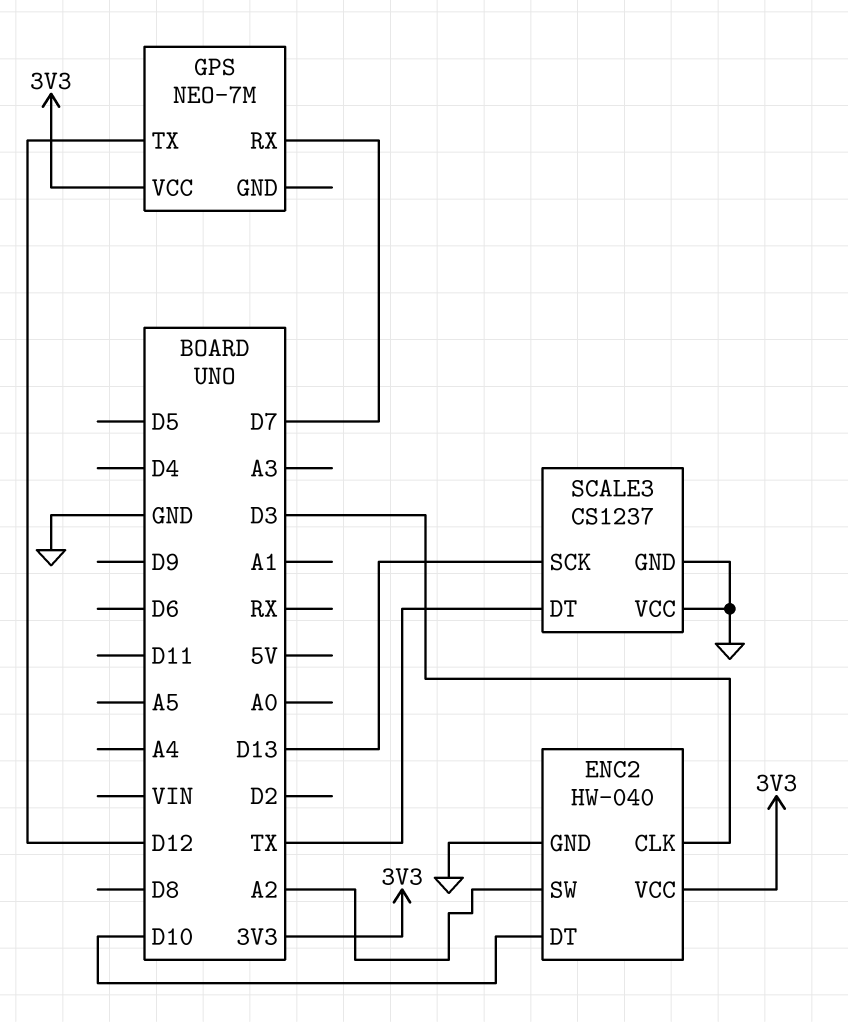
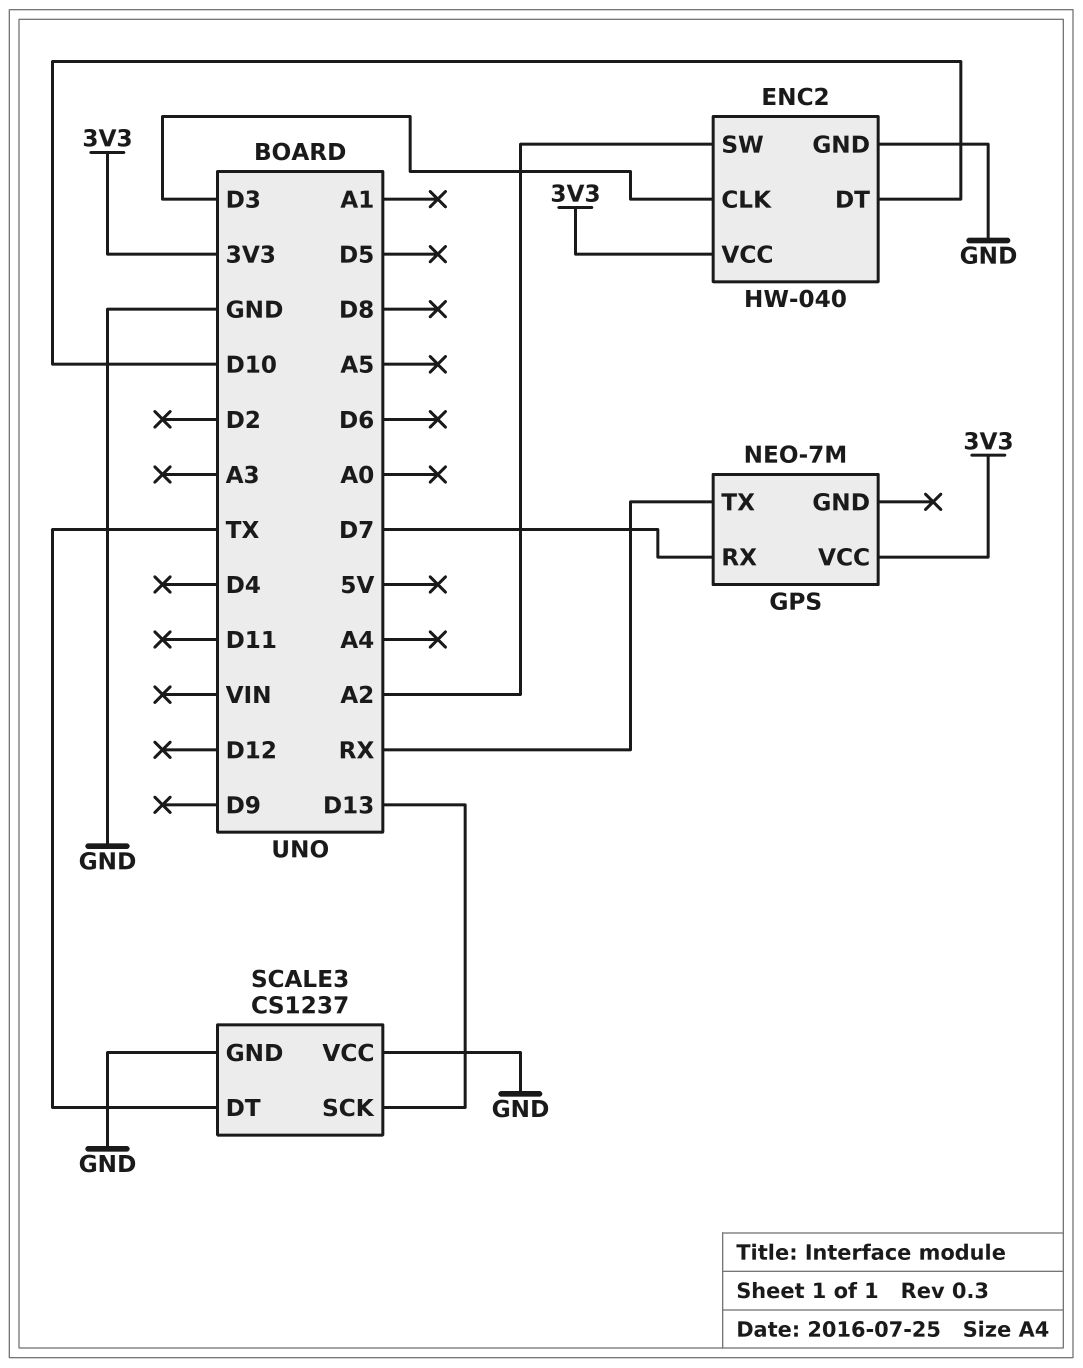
GPS pin TX: D12 -> RX

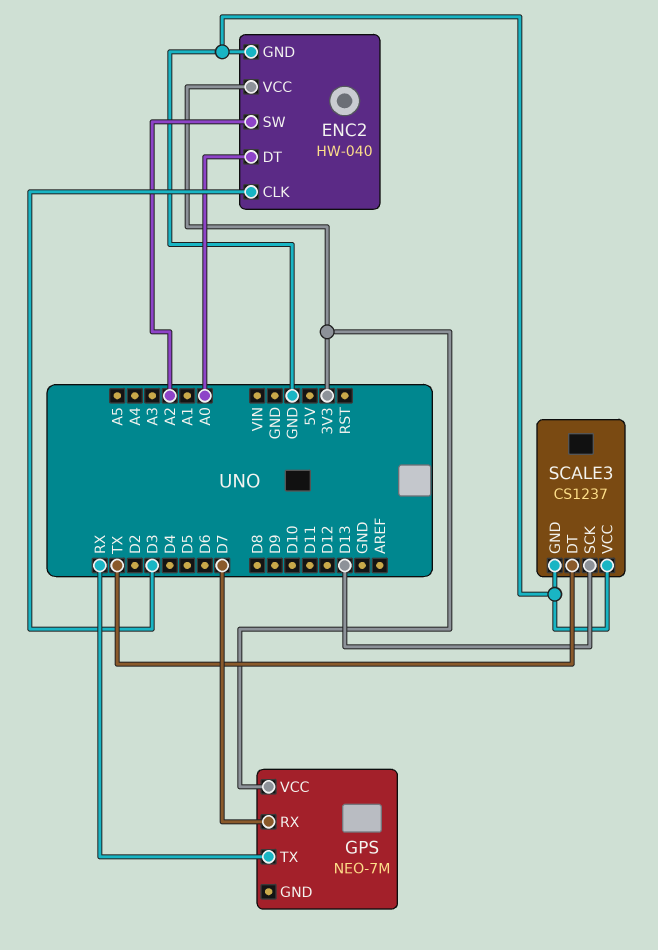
ENC2 pin DT: D10 -> A0

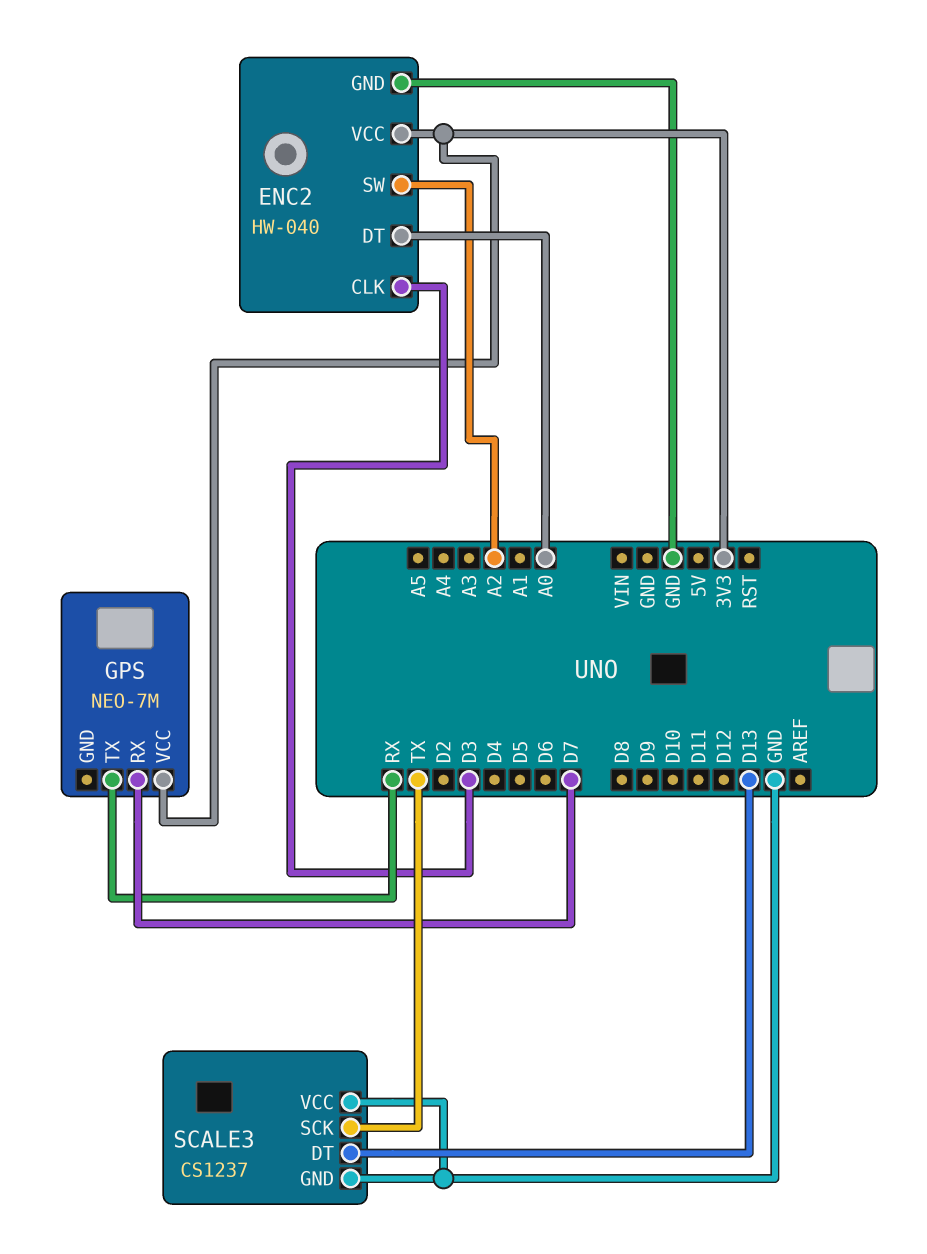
SCALE3 pin DT: TX -> D13
SCALE3 pin SCK: D13 -> TX

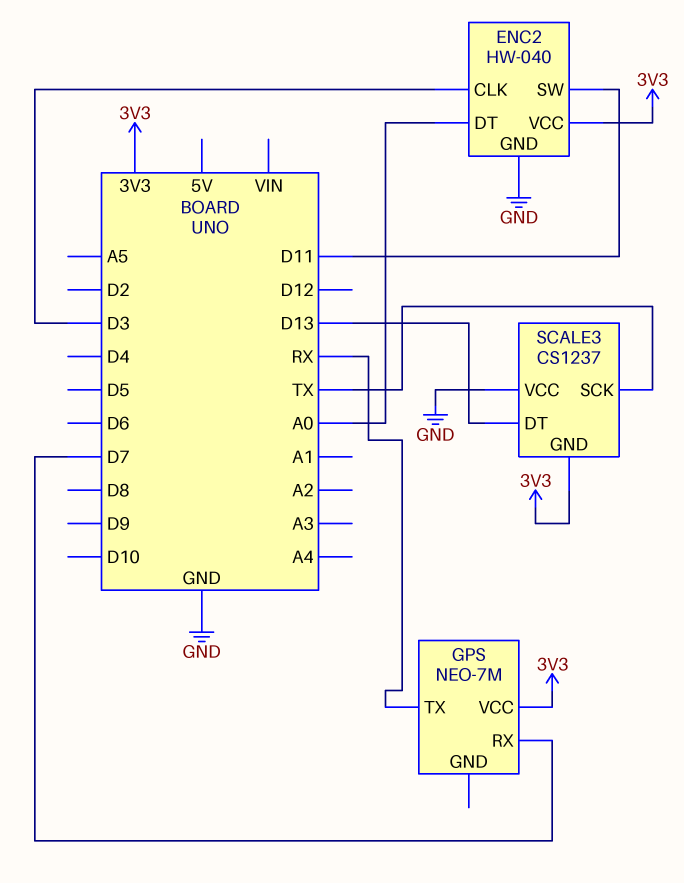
ENC2 pin SW: A2 -> D11
SCALE3 pin GND: GND -> 3V3

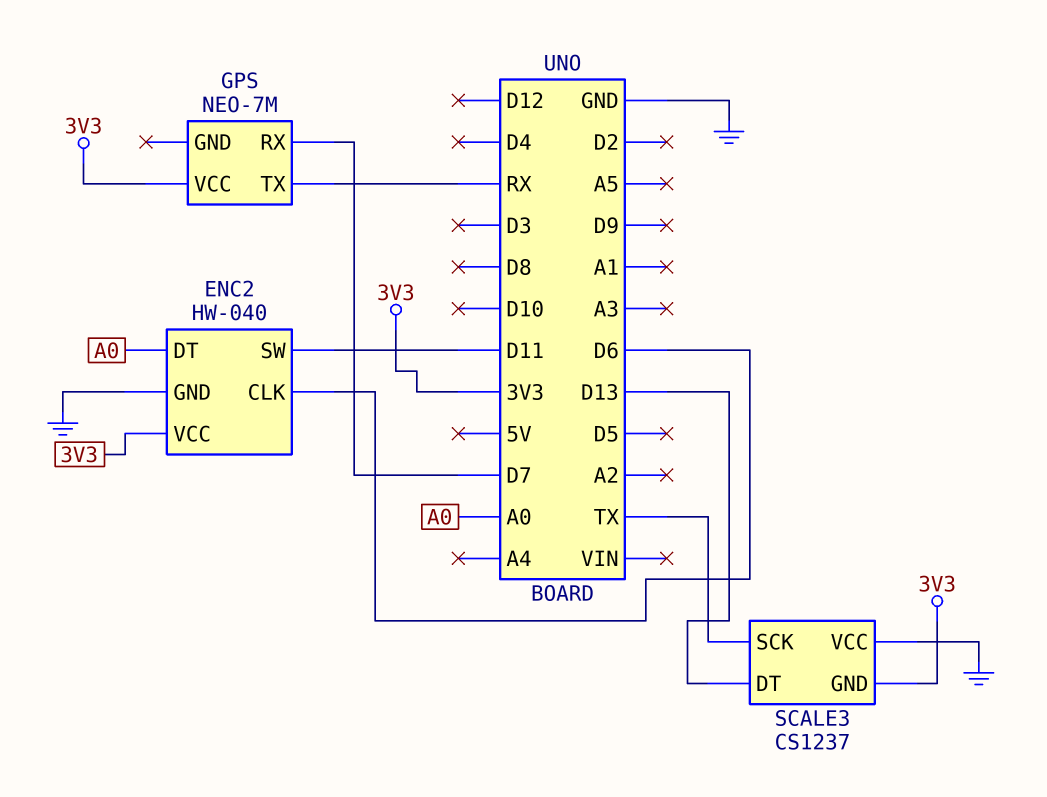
ENC2 pin CLK: D3 -> D6

